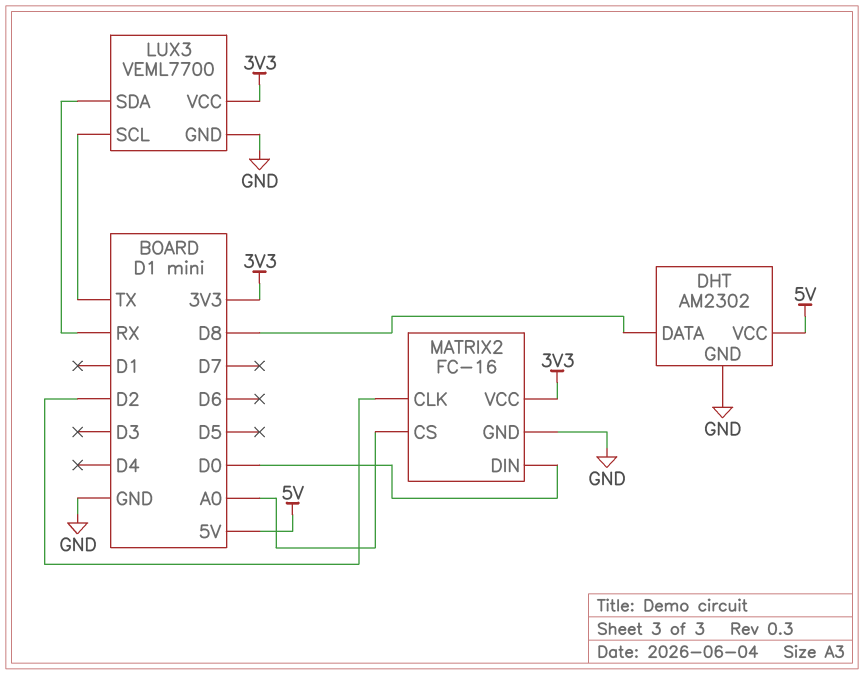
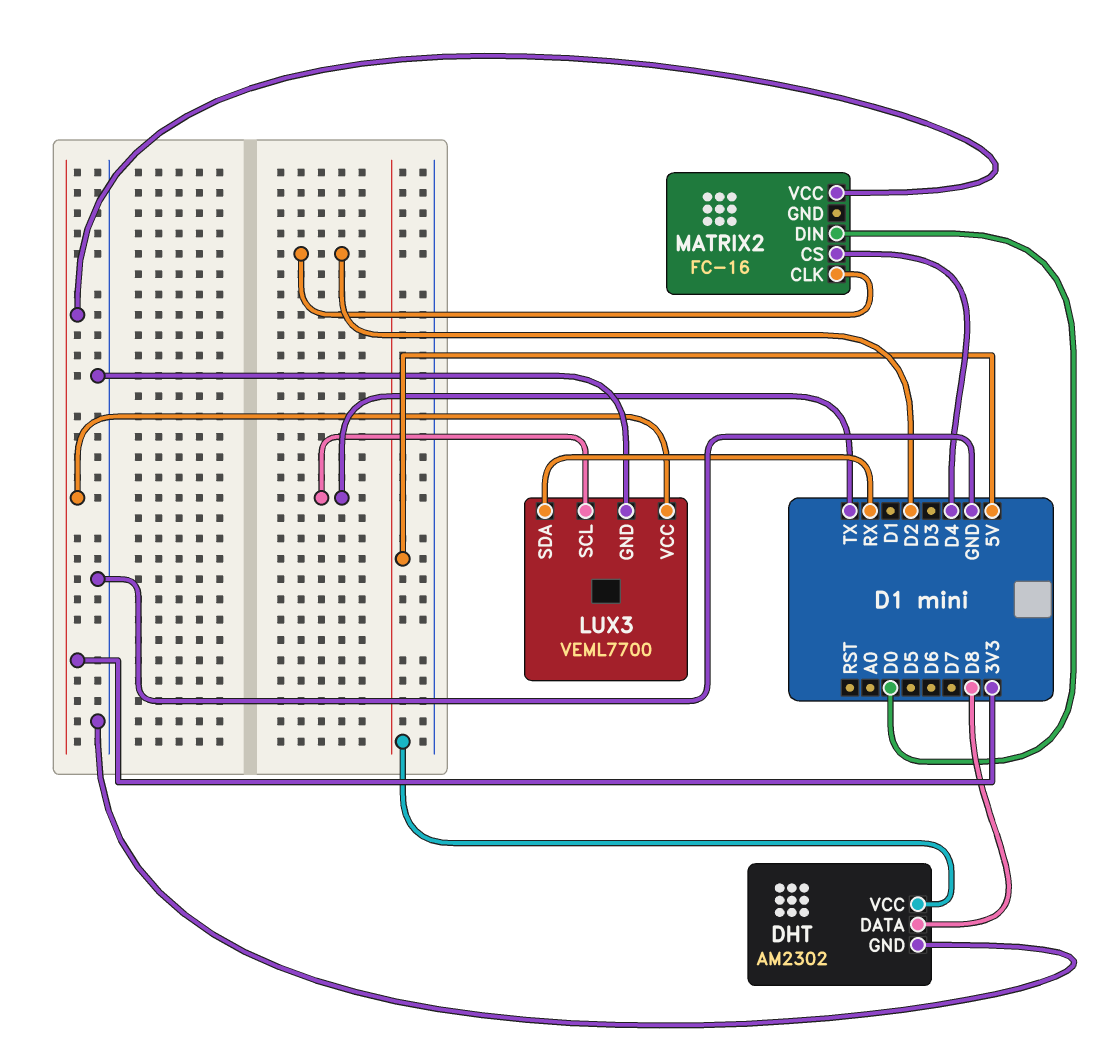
MATRIX2 pin CS: A0 -> D4
MATRIX2 pin GND: GND -> none

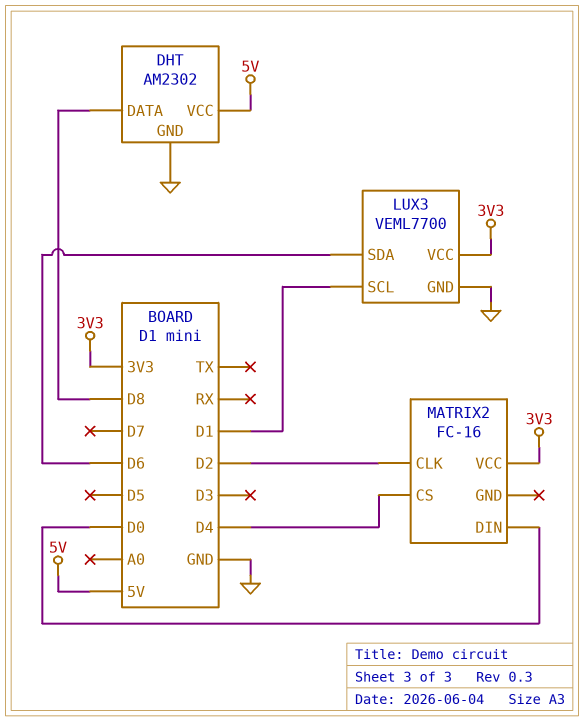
LUX3 pin SCL: TX -> D1
LUX3 pin SDA: RX -> D6

